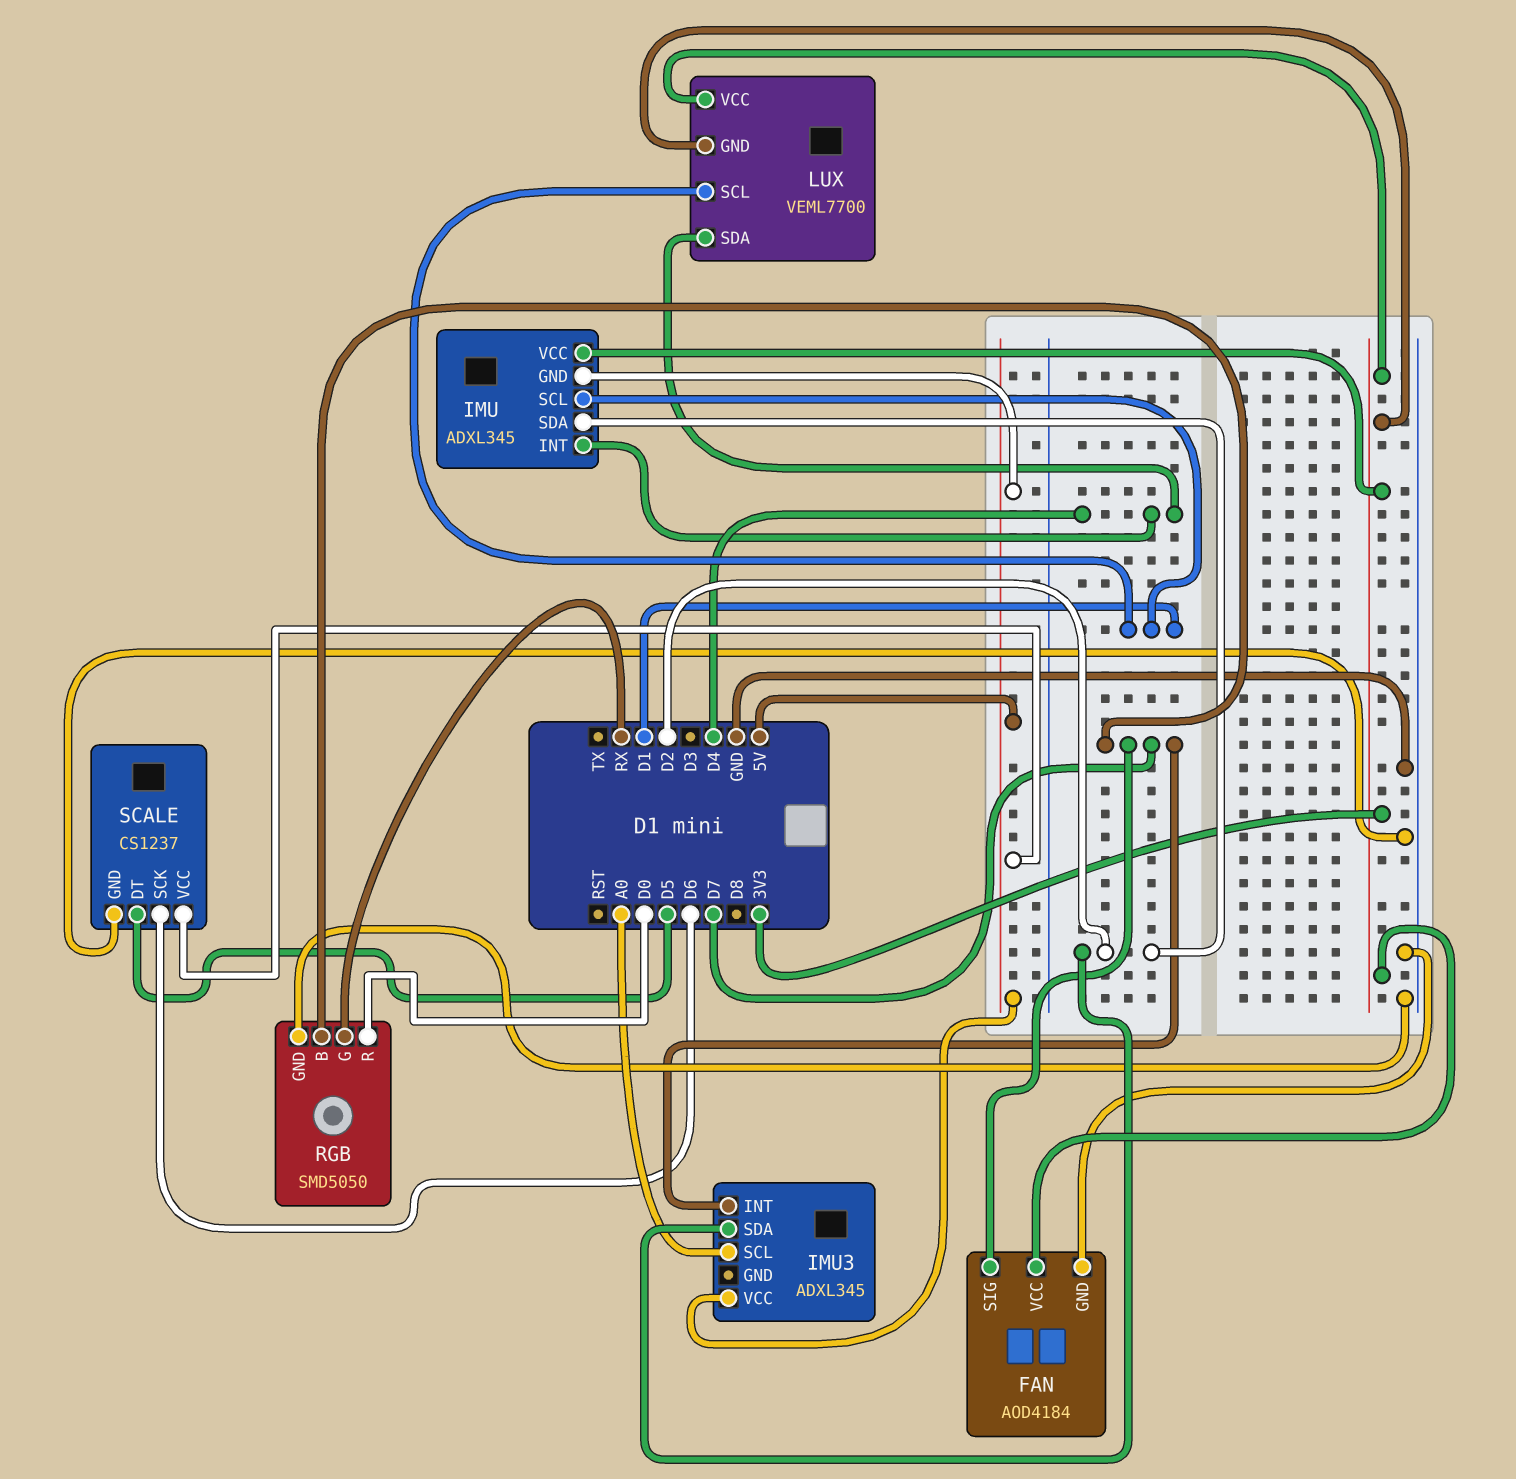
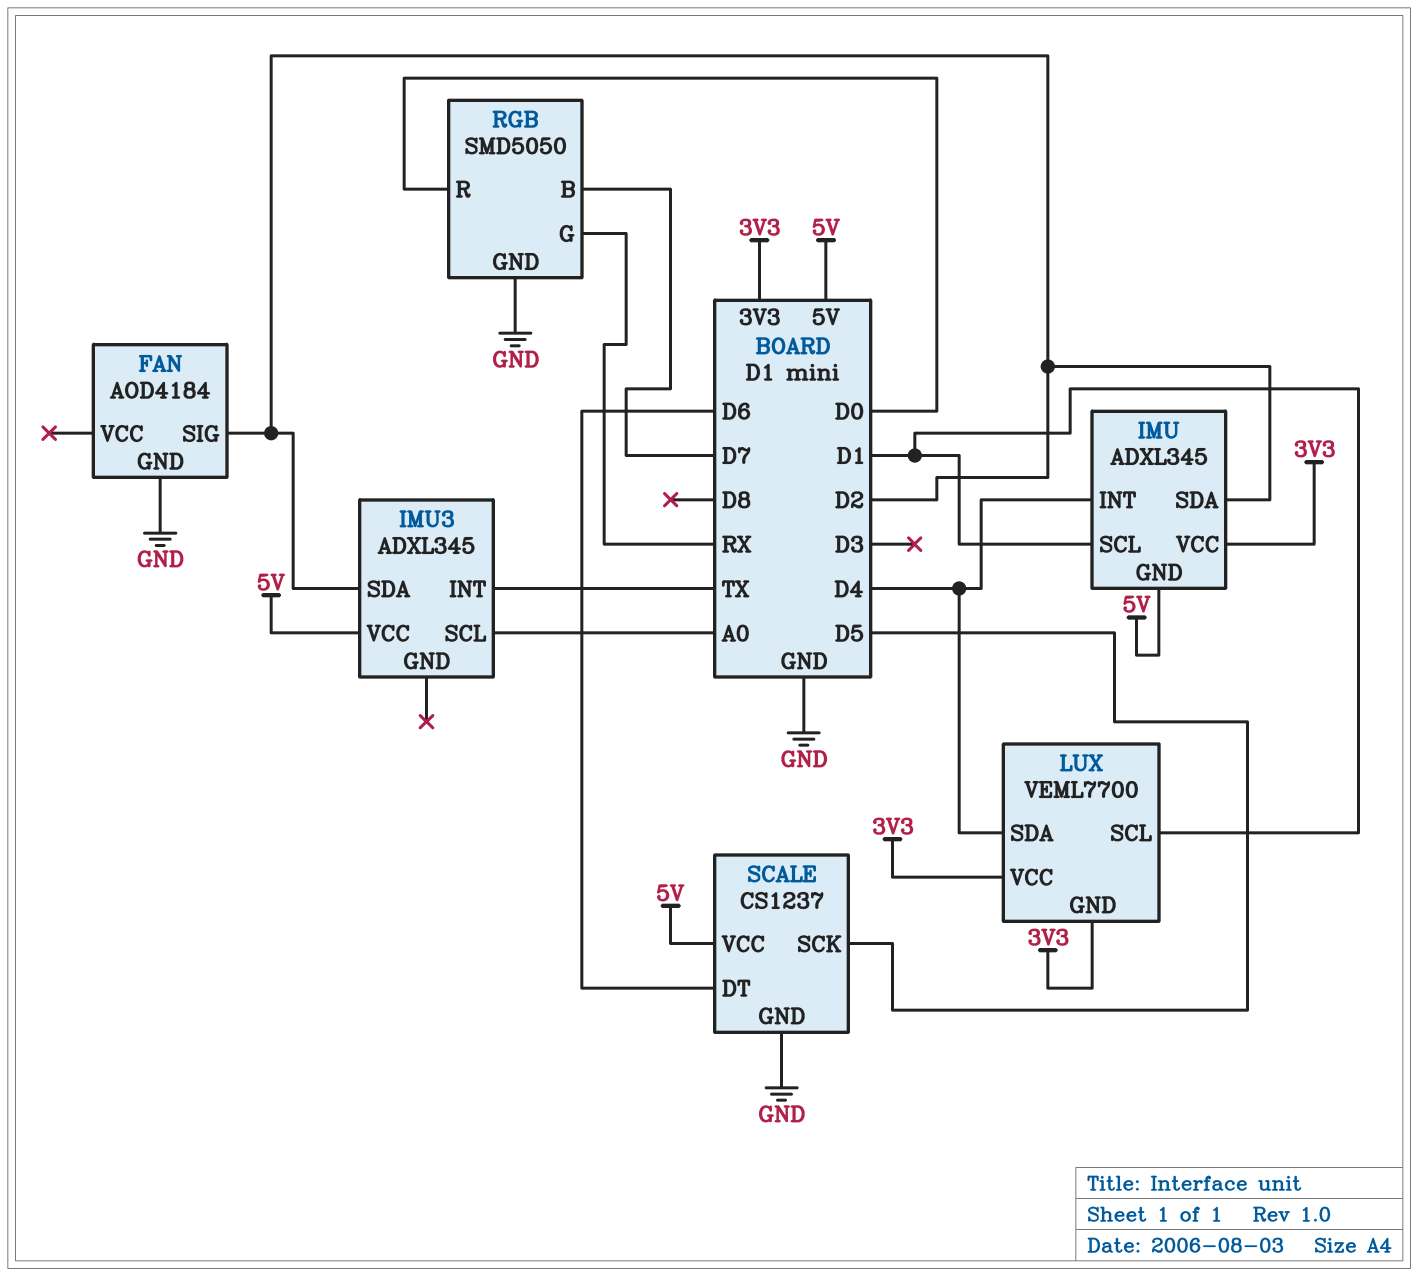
FAN pin SIG: D7 -> D2
FAN pin VCC: 3V3 -> none
IMU3 pin INT: D7 -> TX
SCALE pin DT: D5 -> D6
SCALE pin SCK: D6 -> D5

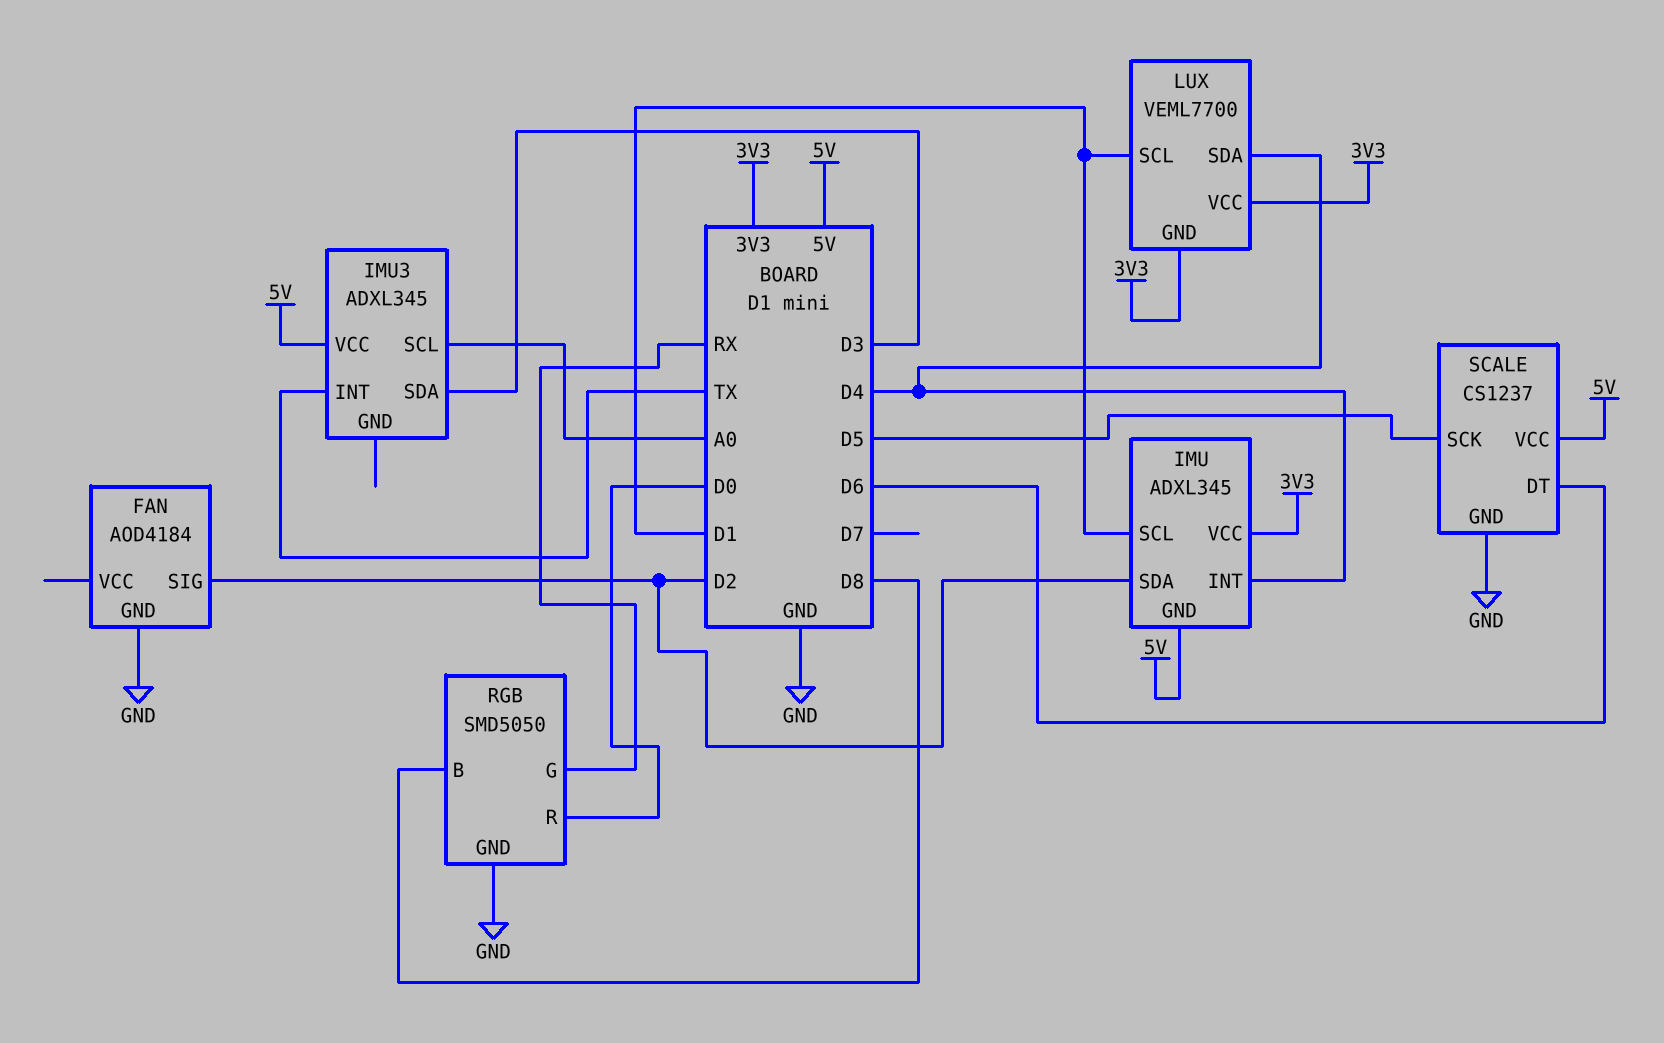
IMU3 pin SDA: D2 -> D3
RGB pin B: D7 -> D8

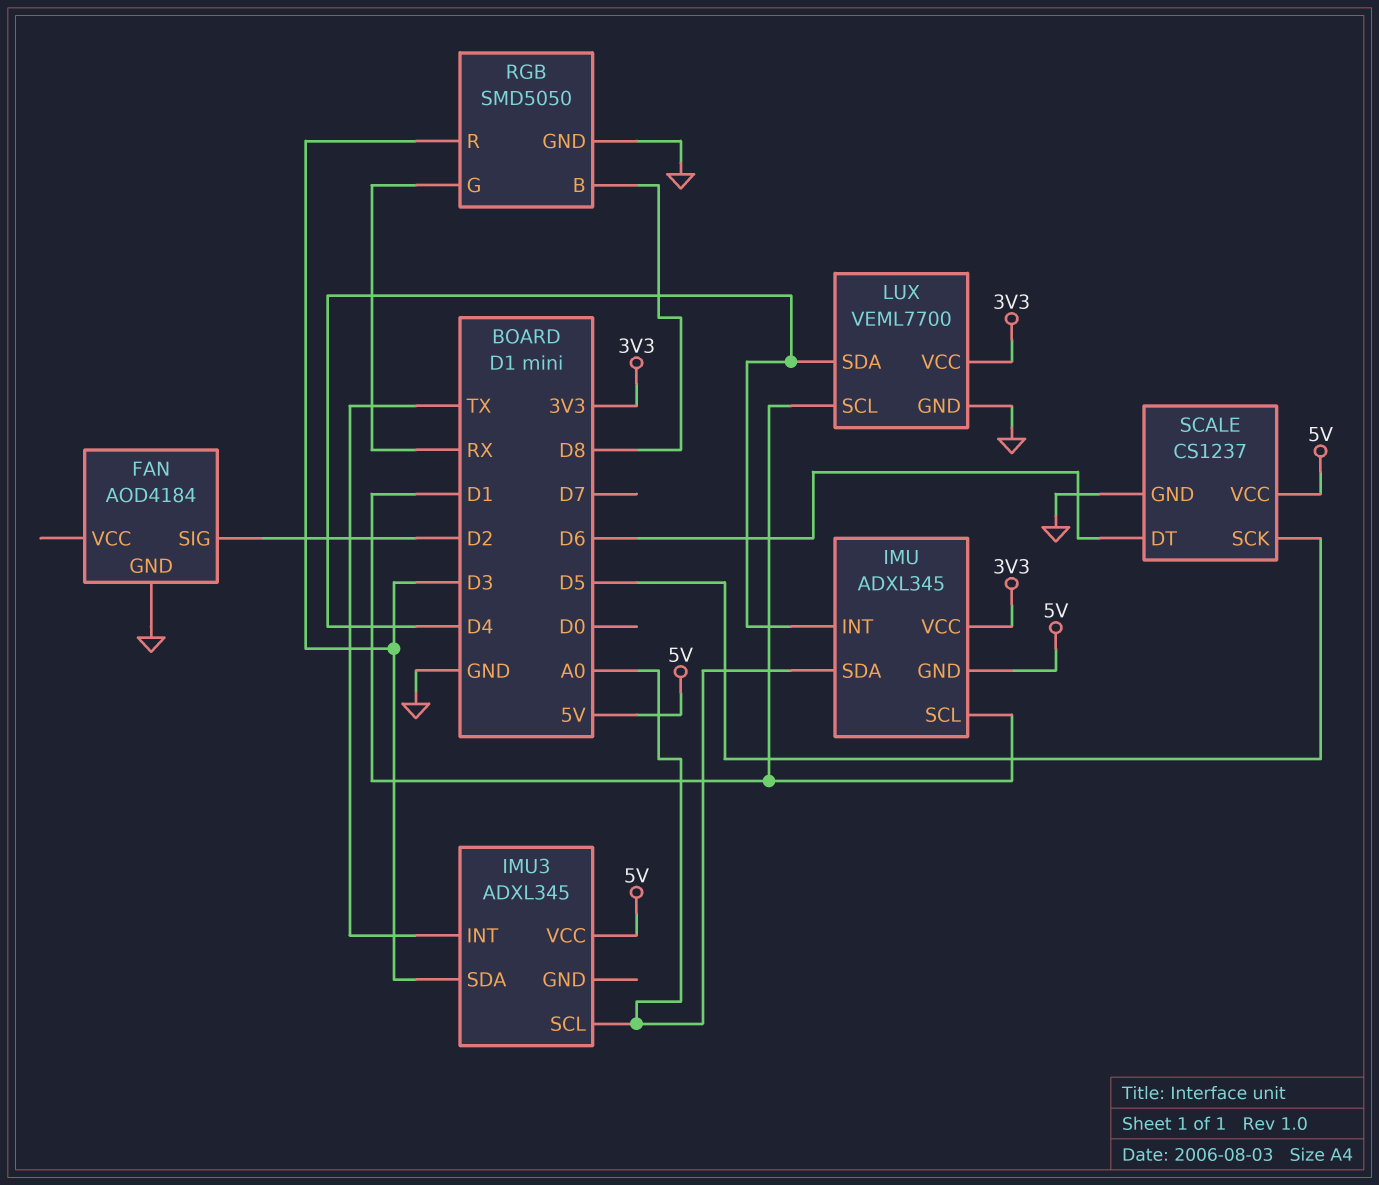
IMU pin SDA: D2 -> A0
LUX pin GND: 3V3 -> GND
RGB pin R: D0 -> D3

